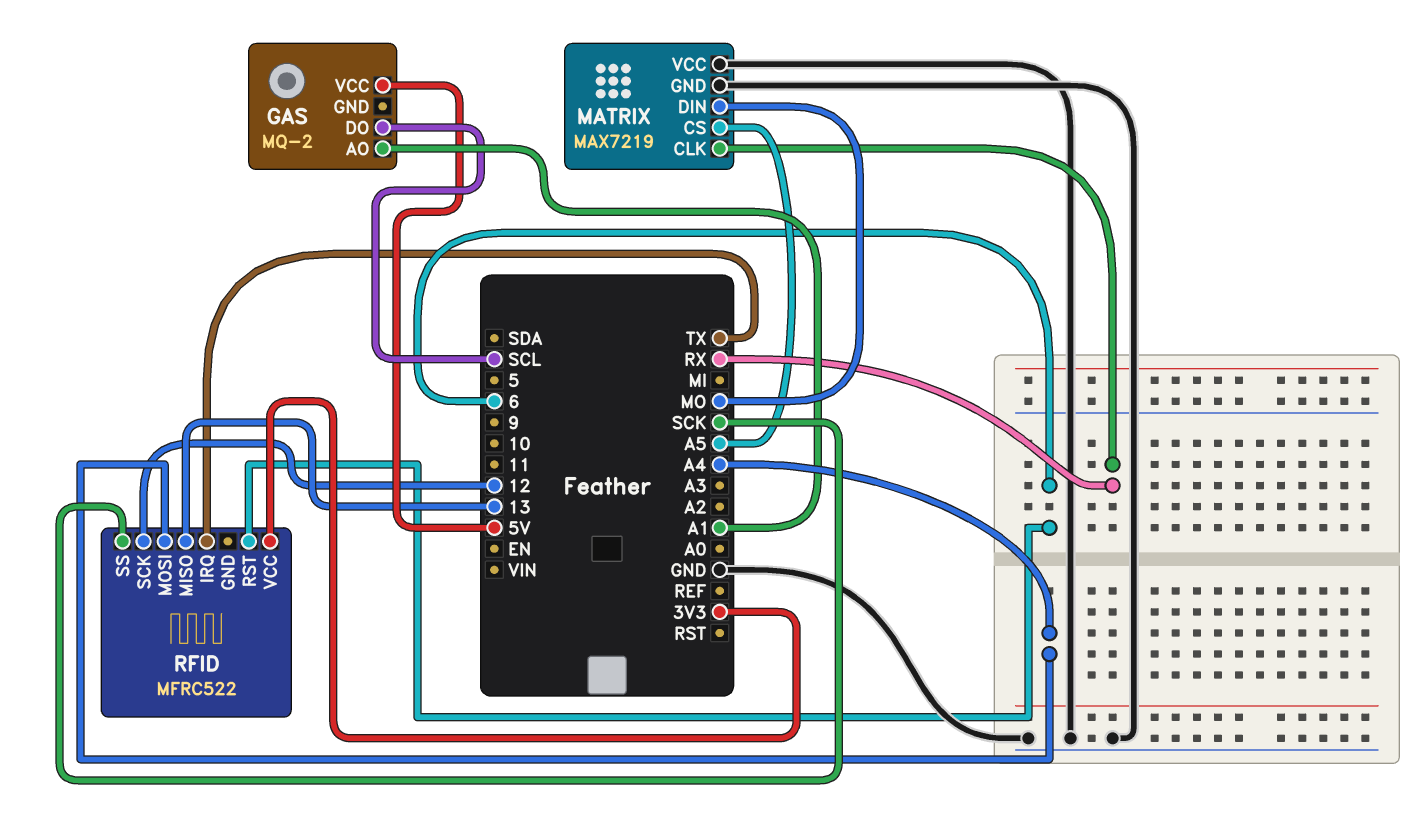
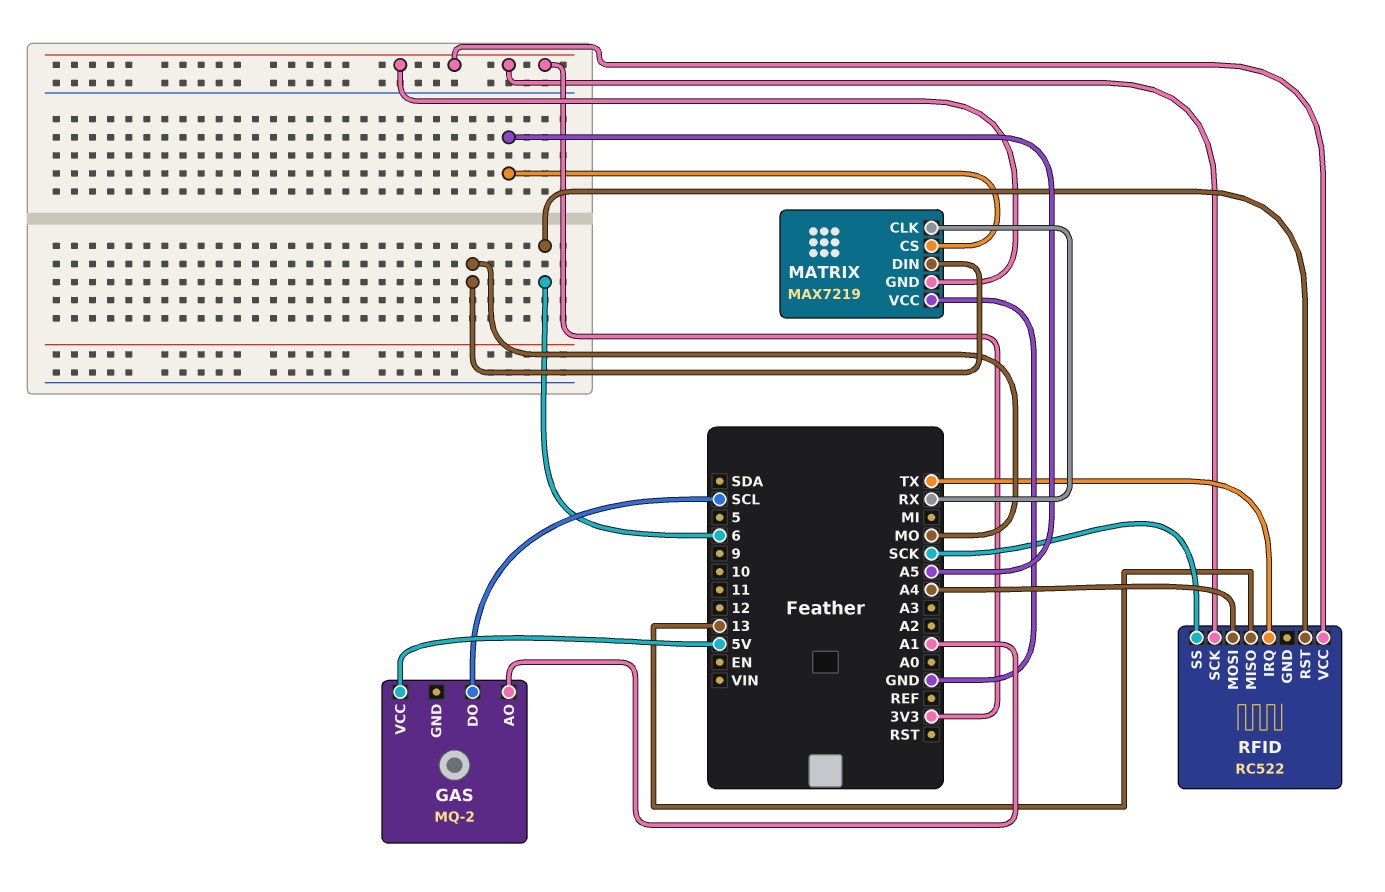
MATRIX pin GND: GND -> 3V3
RFID: MFRC522 -> RC522
RFID pin SCK: 12 -> 3V3

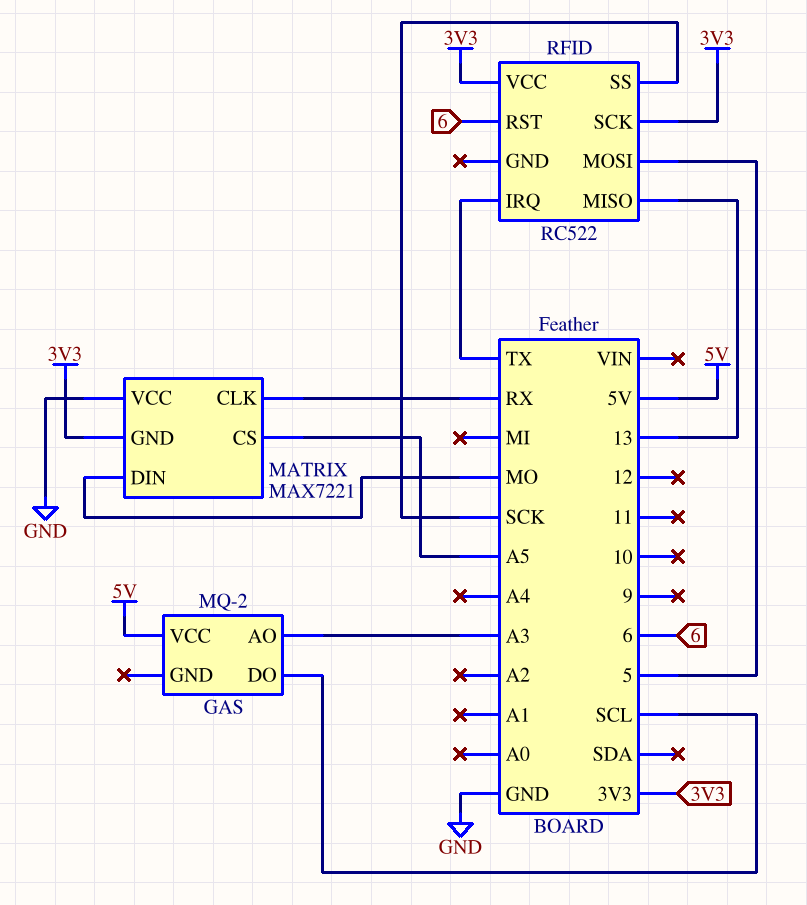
GAS pin AO: A1 -> A3
MATRIX: MAX7219 -> MAX7221
RFID pin MOSI: A4 -> 5

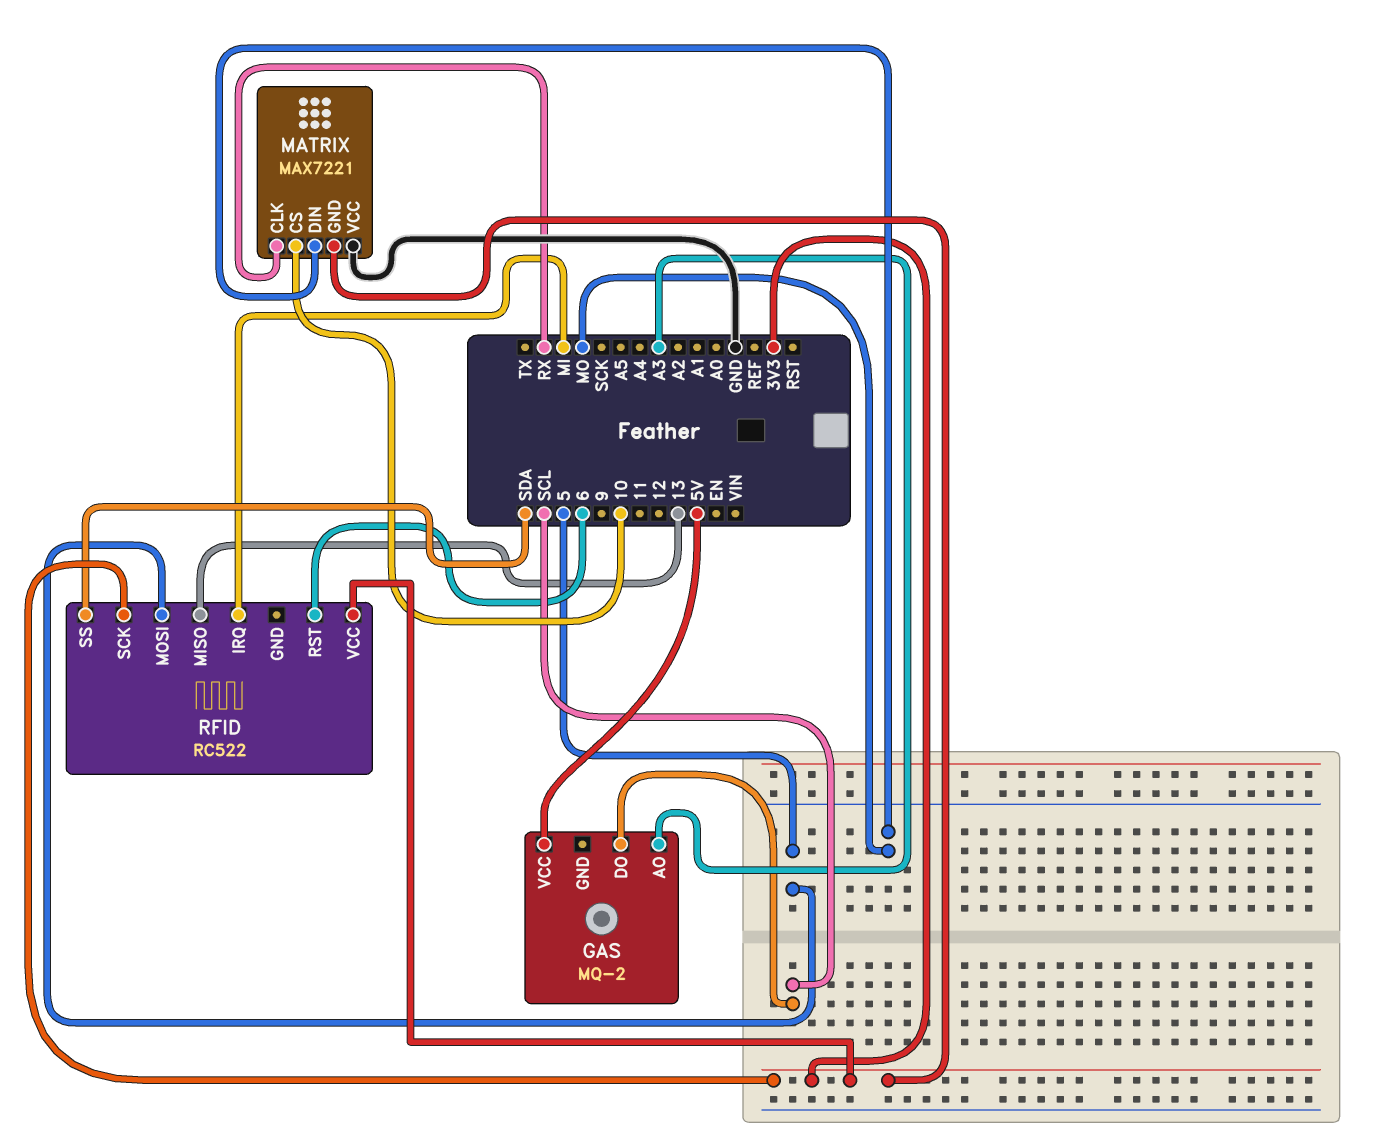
MATRIX pin CS: A5 -> 10
RFID pin IRQ: TX -> MI
RFID pin SS: SCK -> SDA

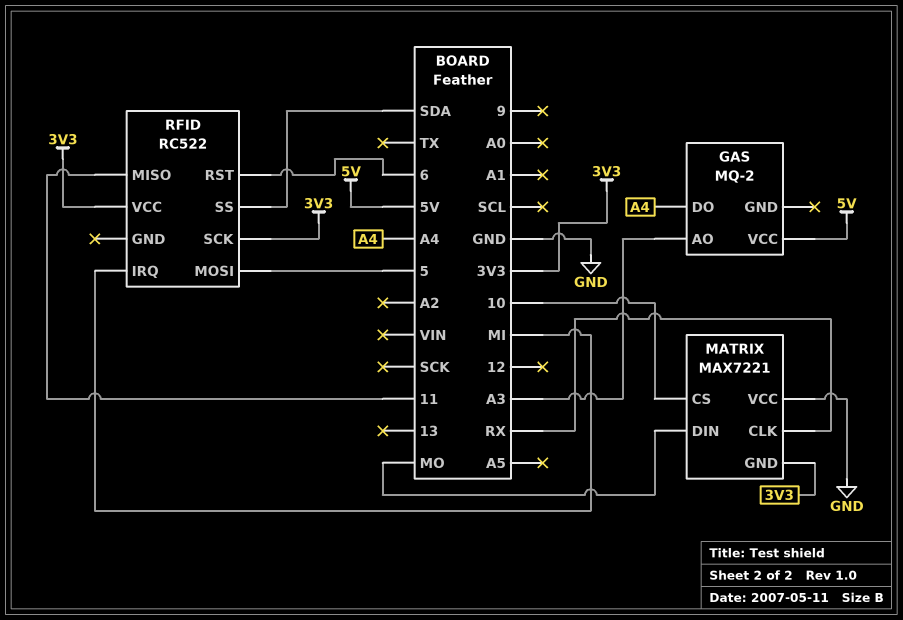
GAS pin DO: SCL -> A4
RFID pin MISO: 13 -> 11

